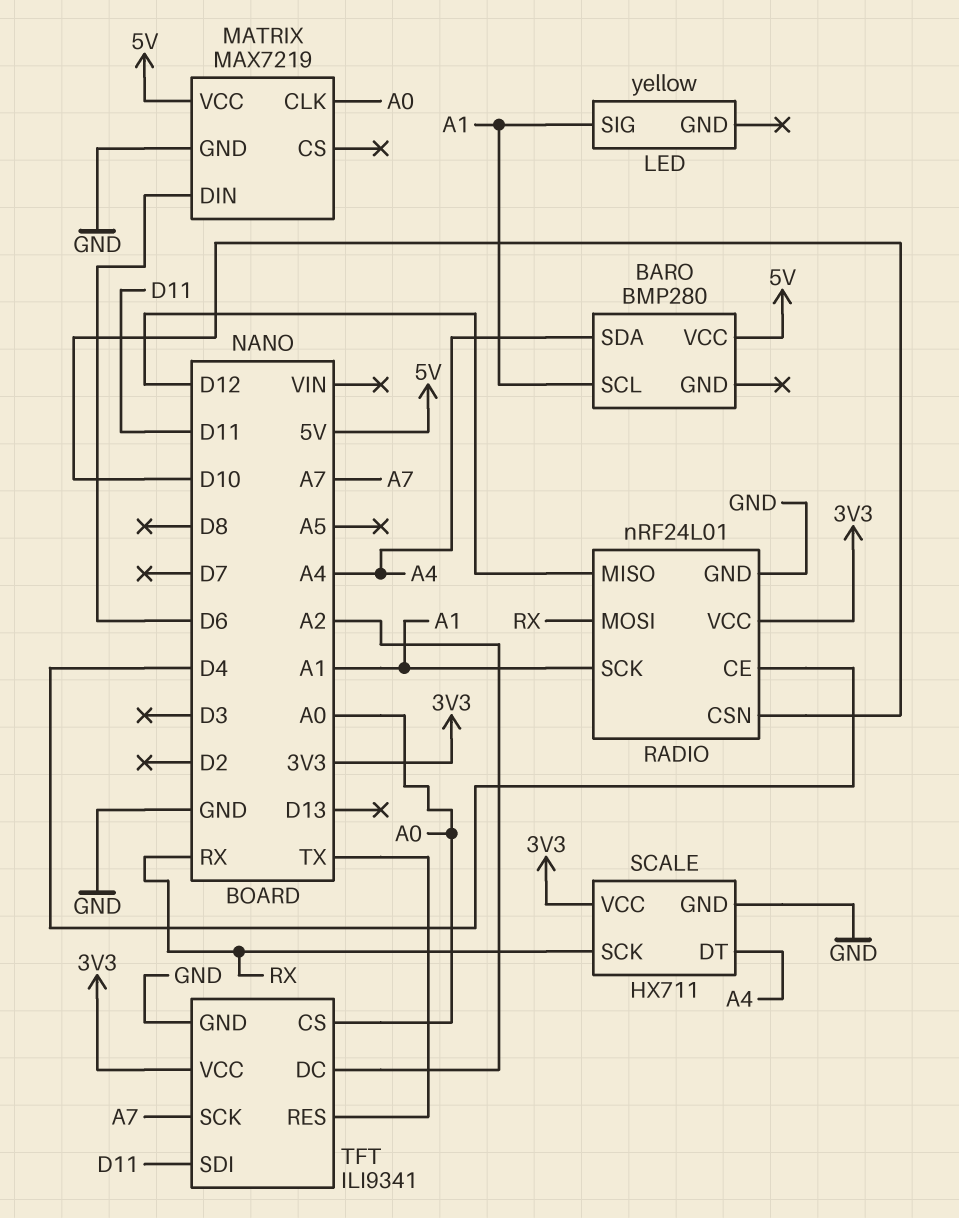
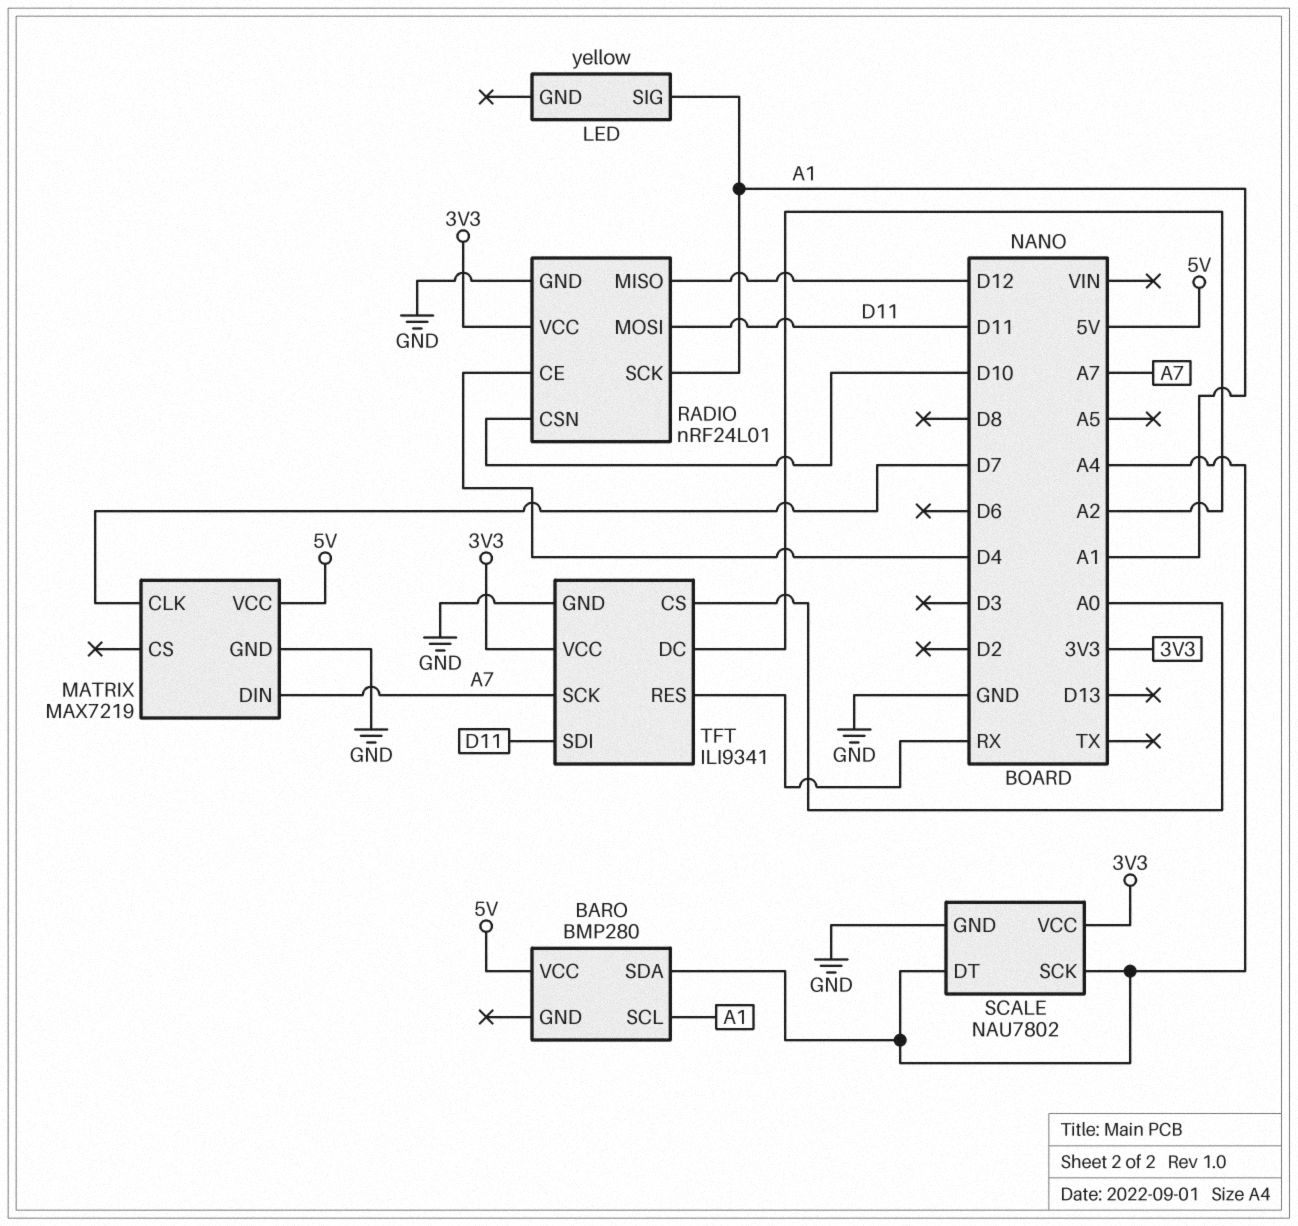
MATRIX pin CLK: A0 -> D7
MATRIX pin DIN: D6 -> A7
RADIO pin MOSI: RX -> D11
SCALE: HX711 -> NAU7802
SCALE pin SCK: RX -> A4
TFT pin RES: TX -> RX

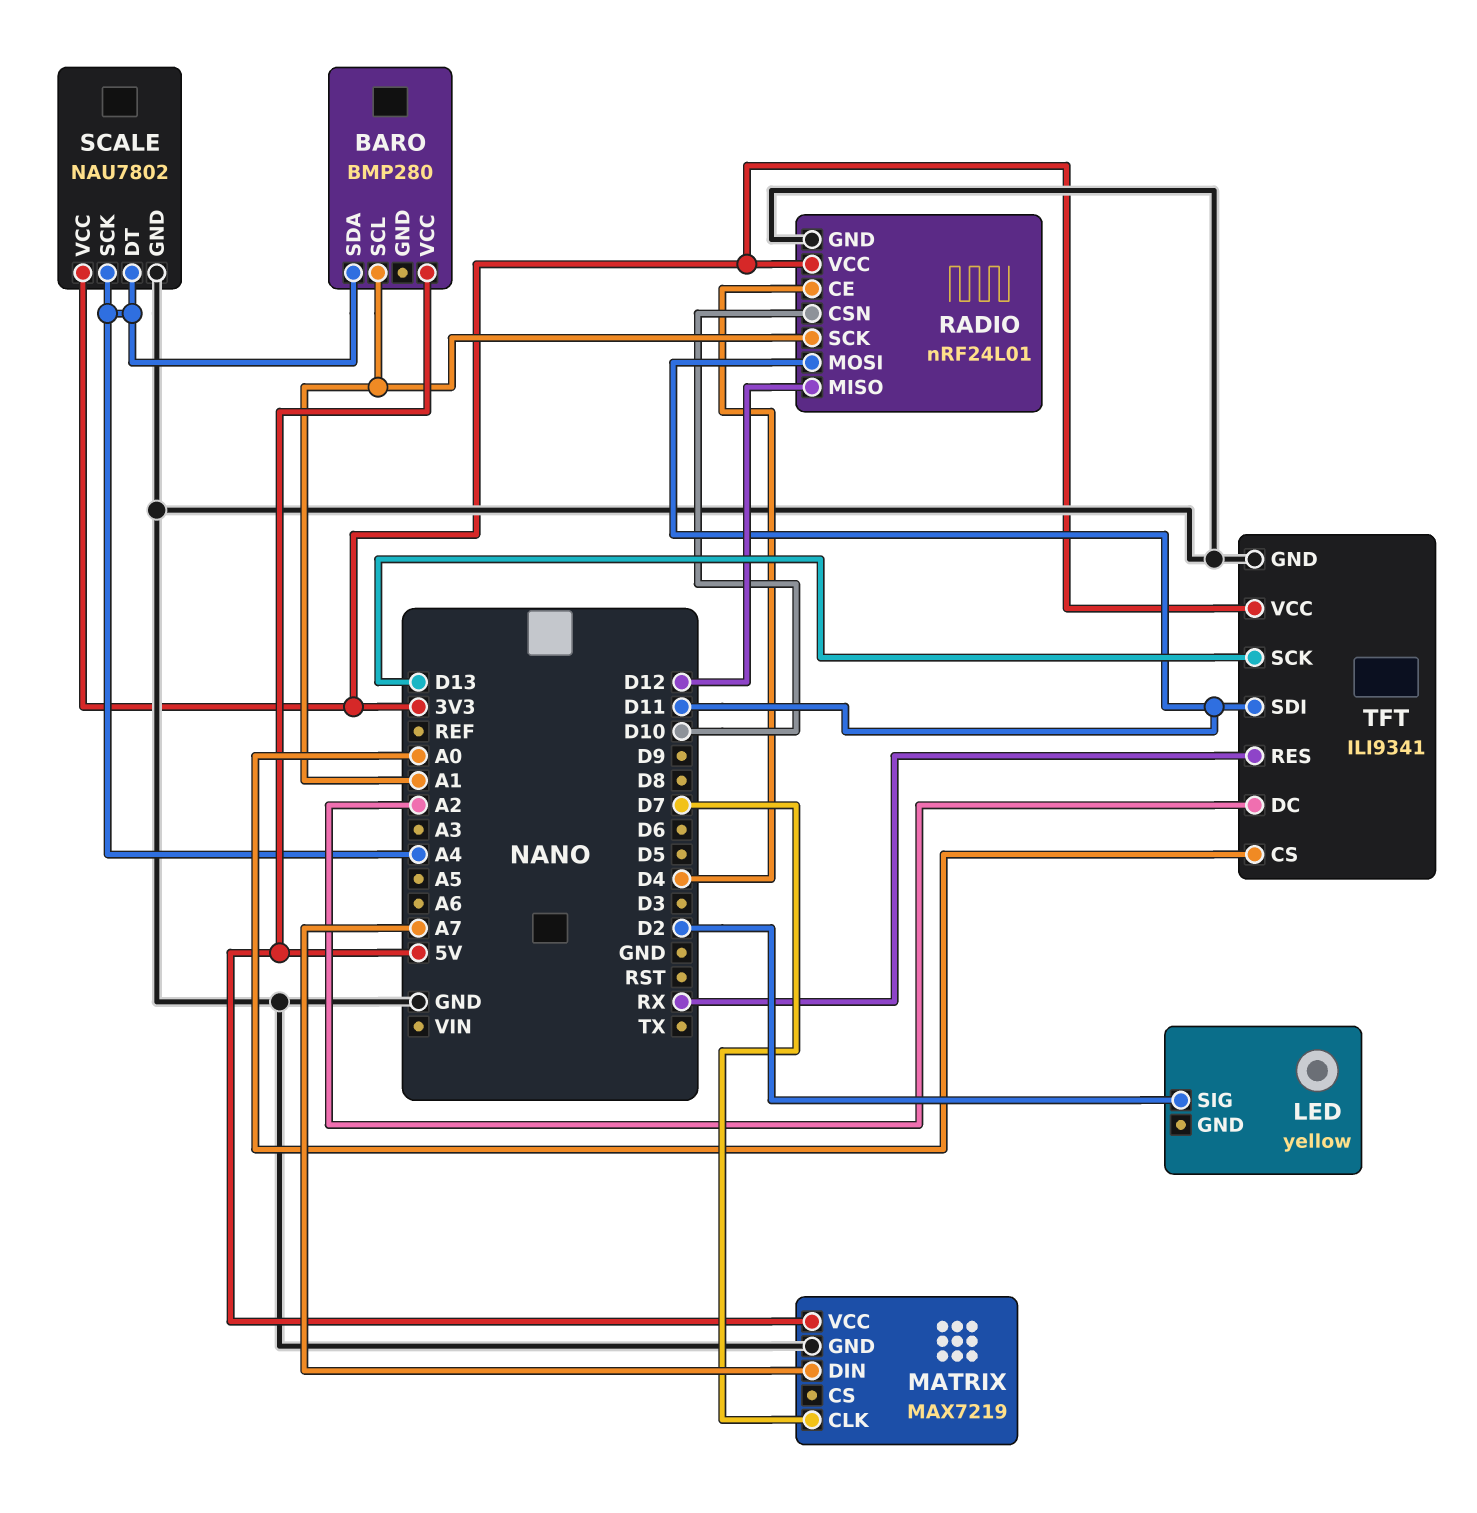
LED pin SIG: A1 -> D2
TFT pin SCK: A7 -> D13

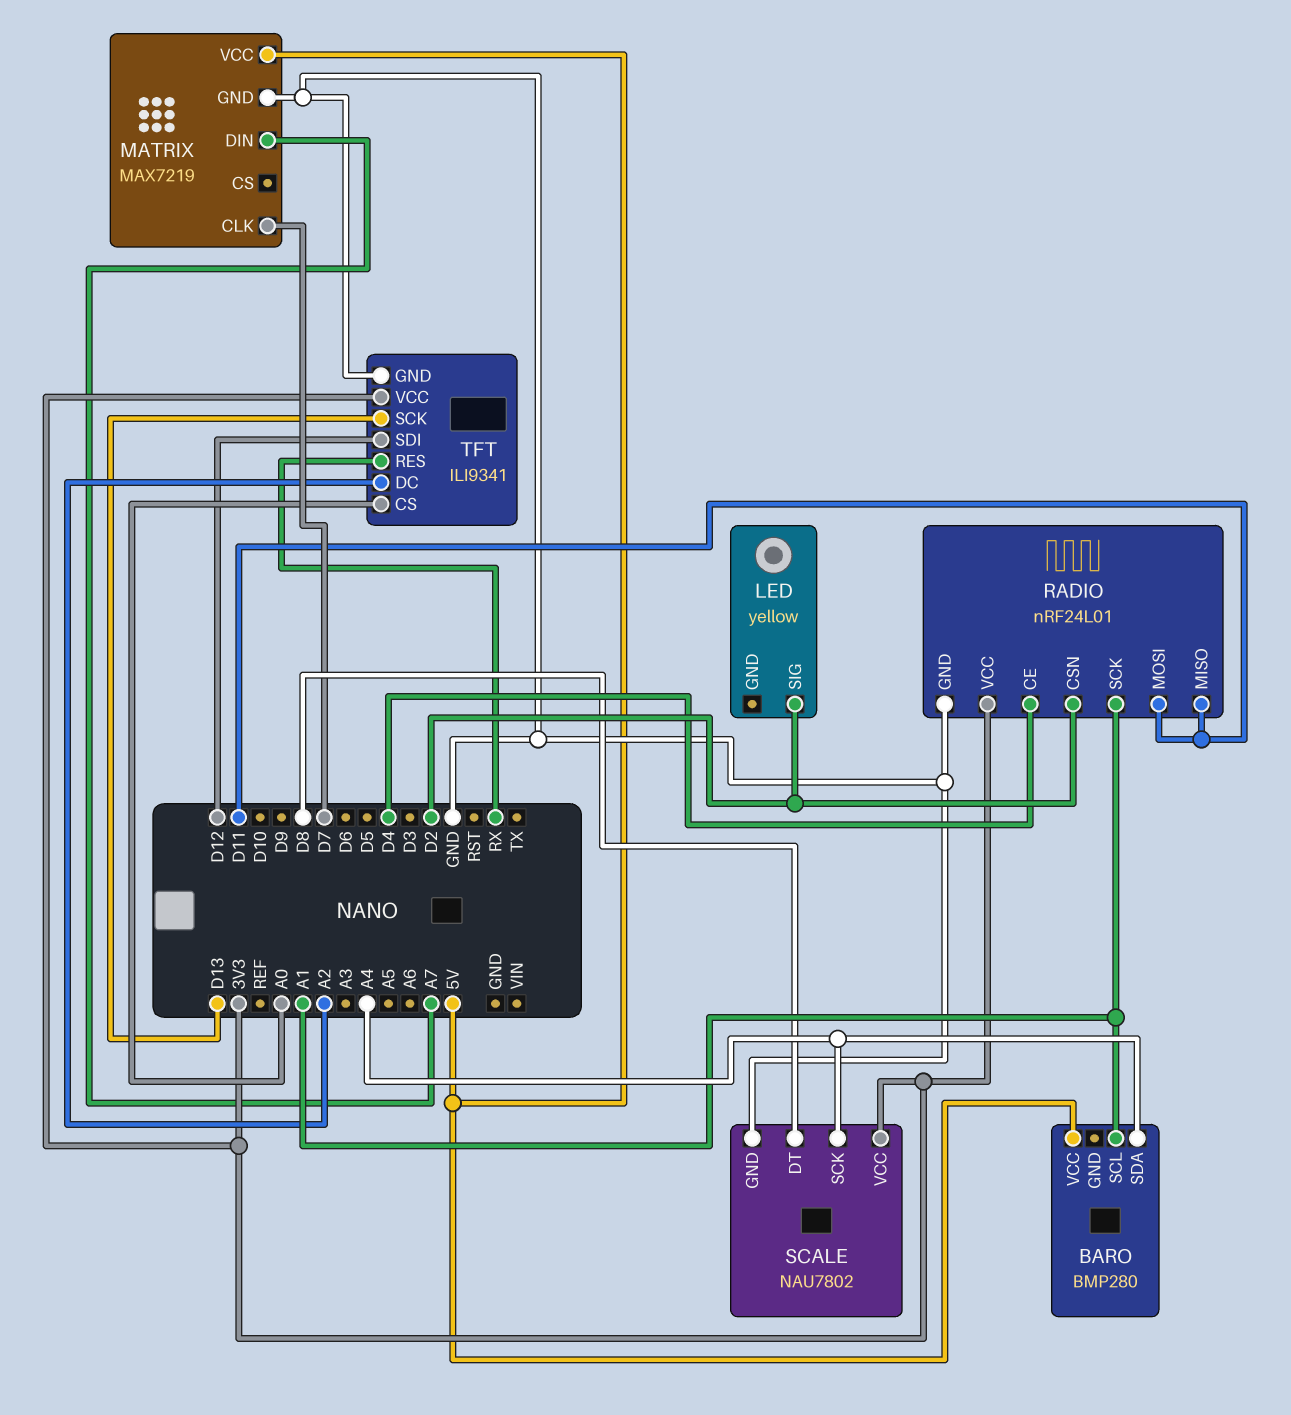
RADIO pin CSN: D10 -> D2
RADIO pin MISO: D12 -> D11
SCALE pin DT: A4 -> D8
TFT pin SDI: D11 -> D12

